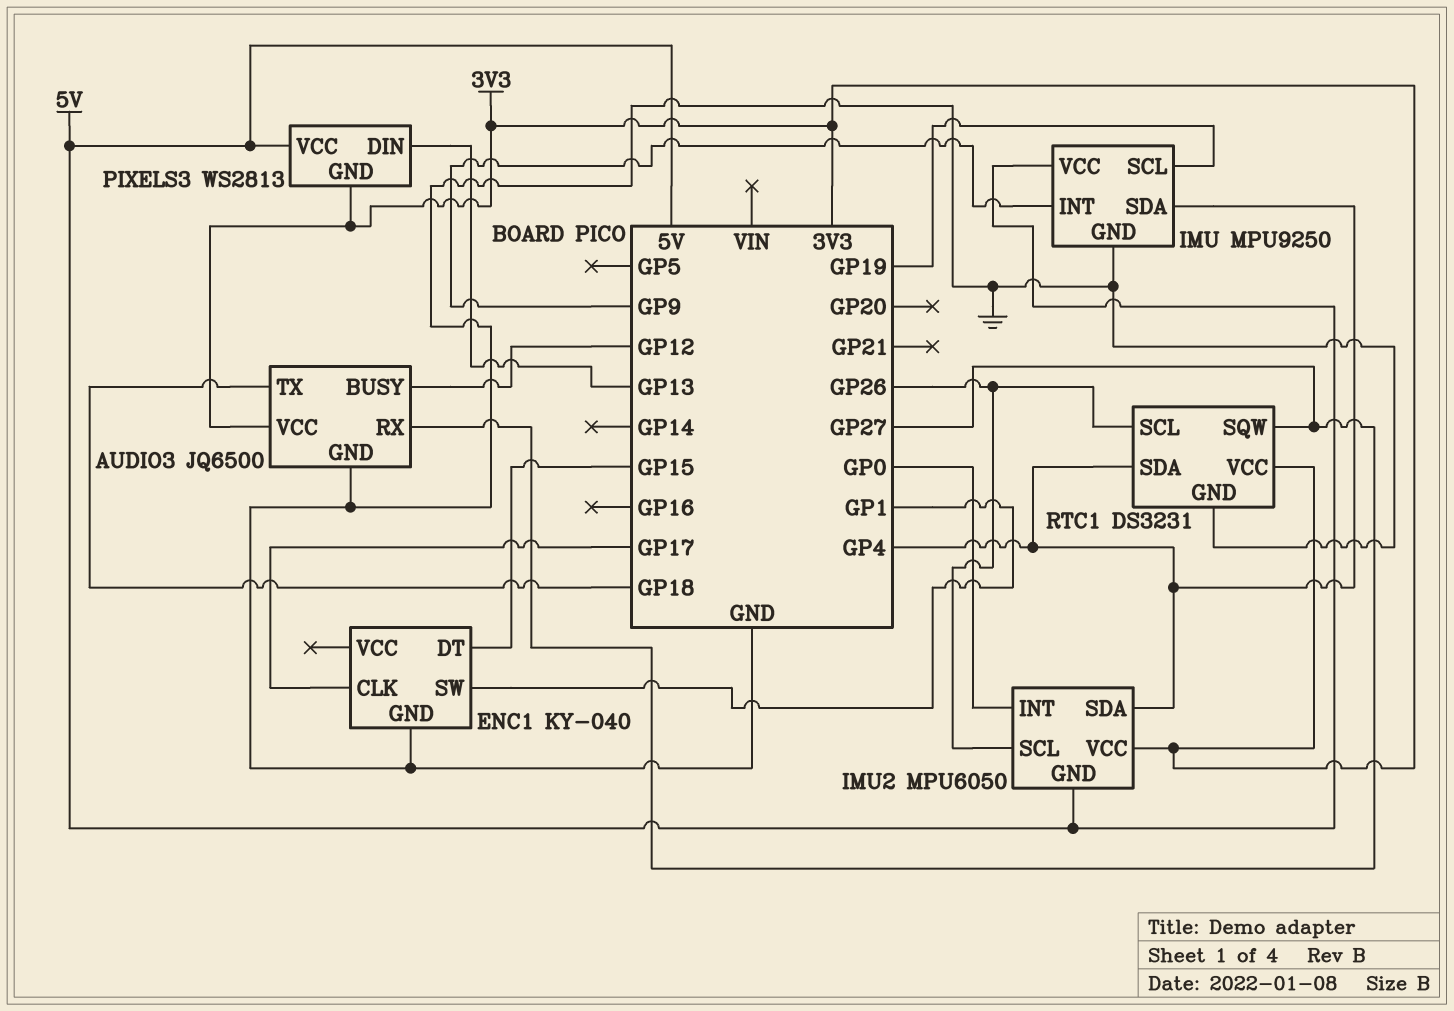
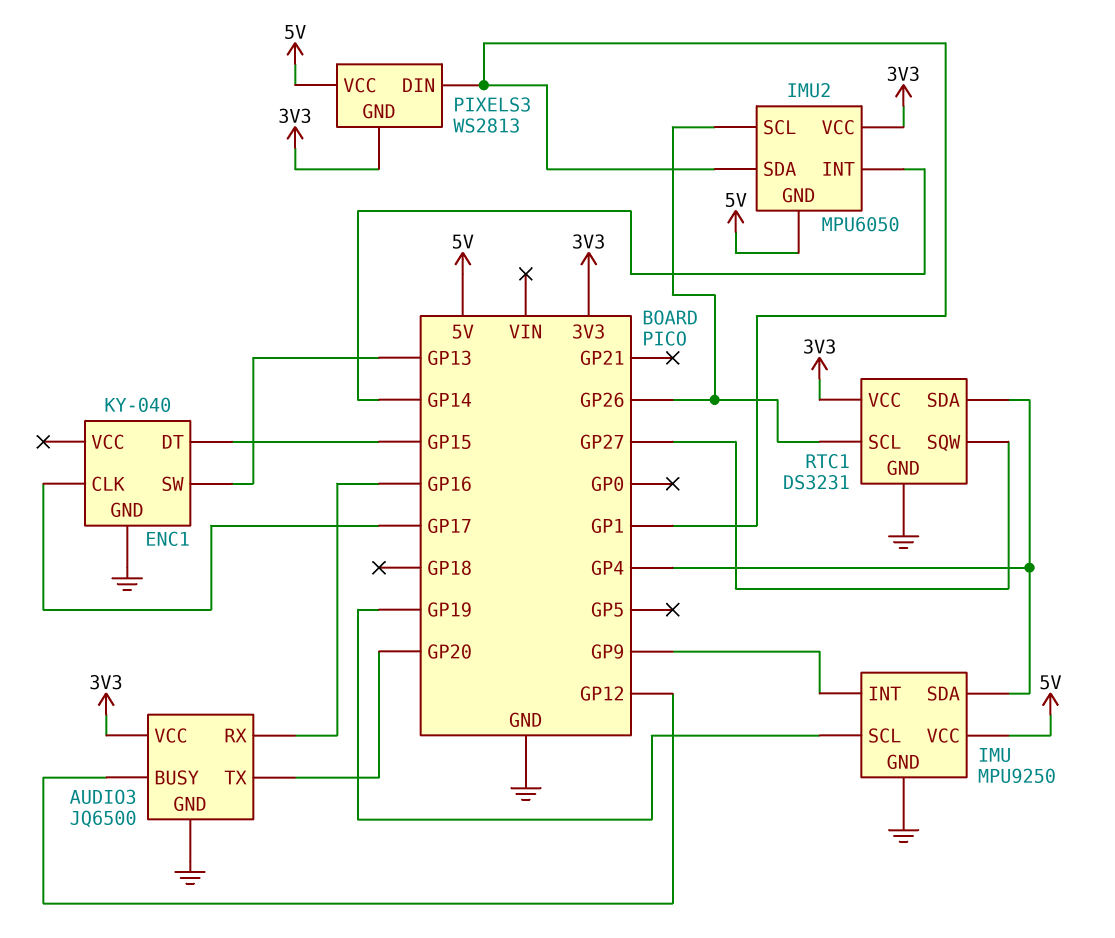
AUDIO3 pin RX: GP27 -> GP16
AUDIO3 pin TX: GP18 -> GP20
ENC1 pin SW: GP1 -> GP13
IMU2 pin INT: GP0 -> GP14
IMU2 pin SDA: GP4 -> GP1
PIXELS3 pin DIN: GP13 -> GP1

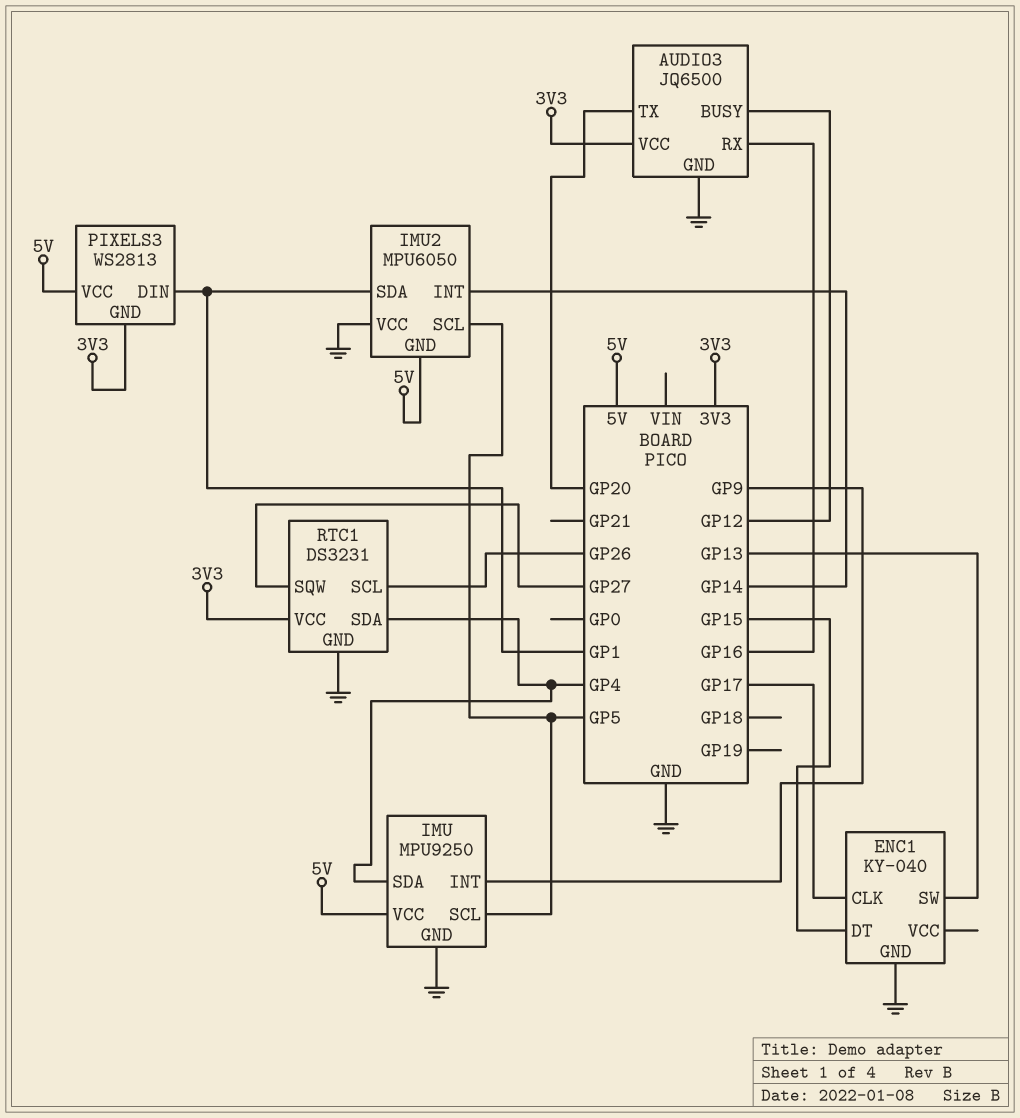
IMU pin SCL: GP19 -> GP5
IMU2 pin SCL: GP26 -> GP5
IMU2 pin VCC: 3V3 -> GND

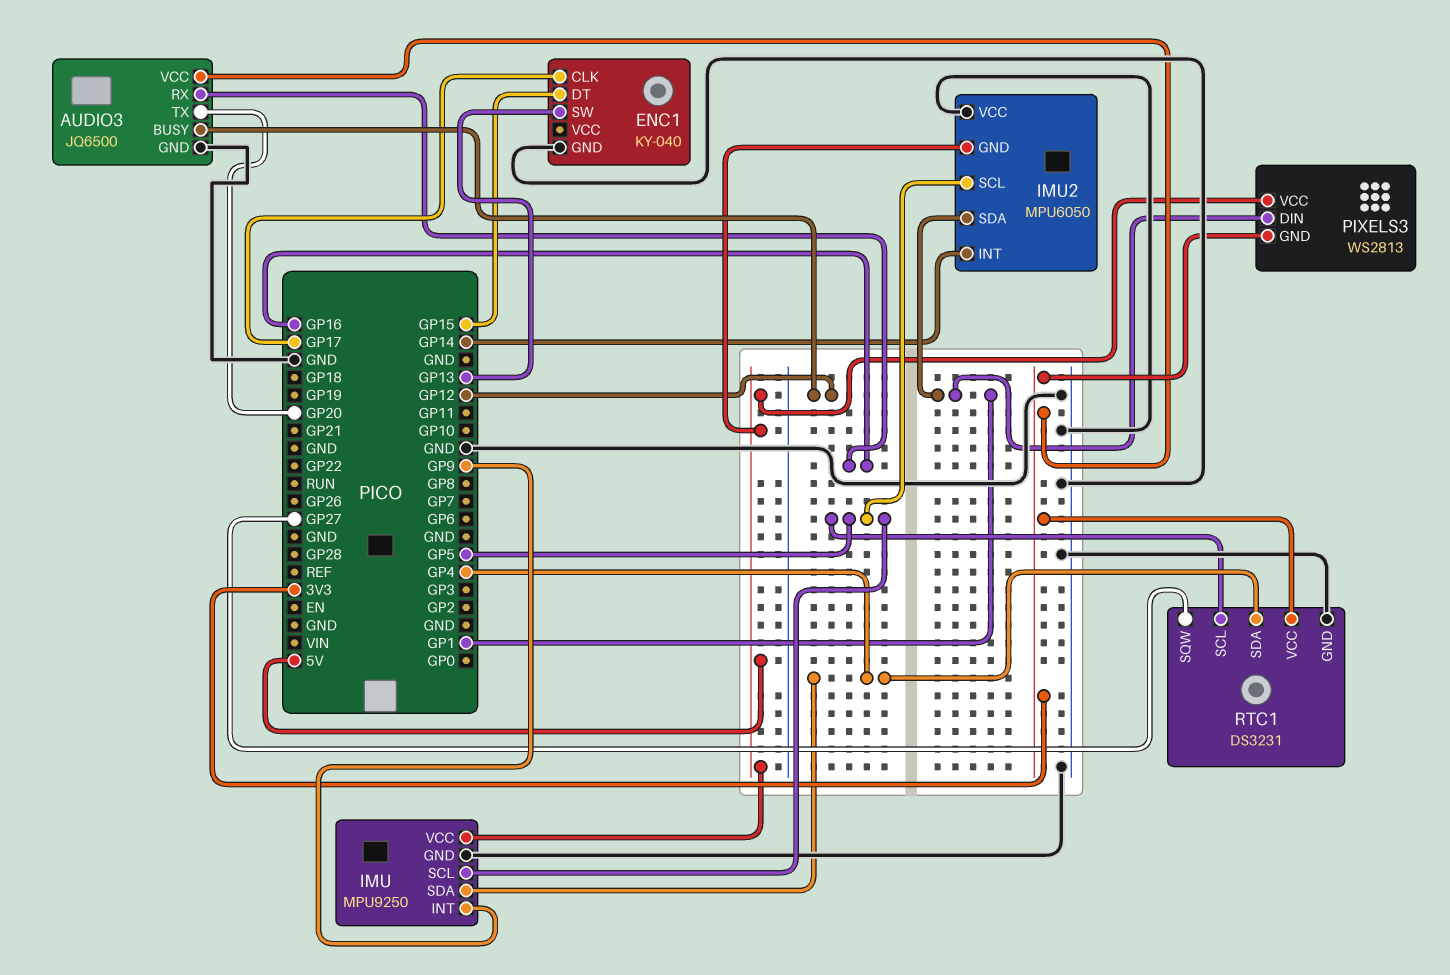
RTC1 pin SCL: GP26 -> GP5

